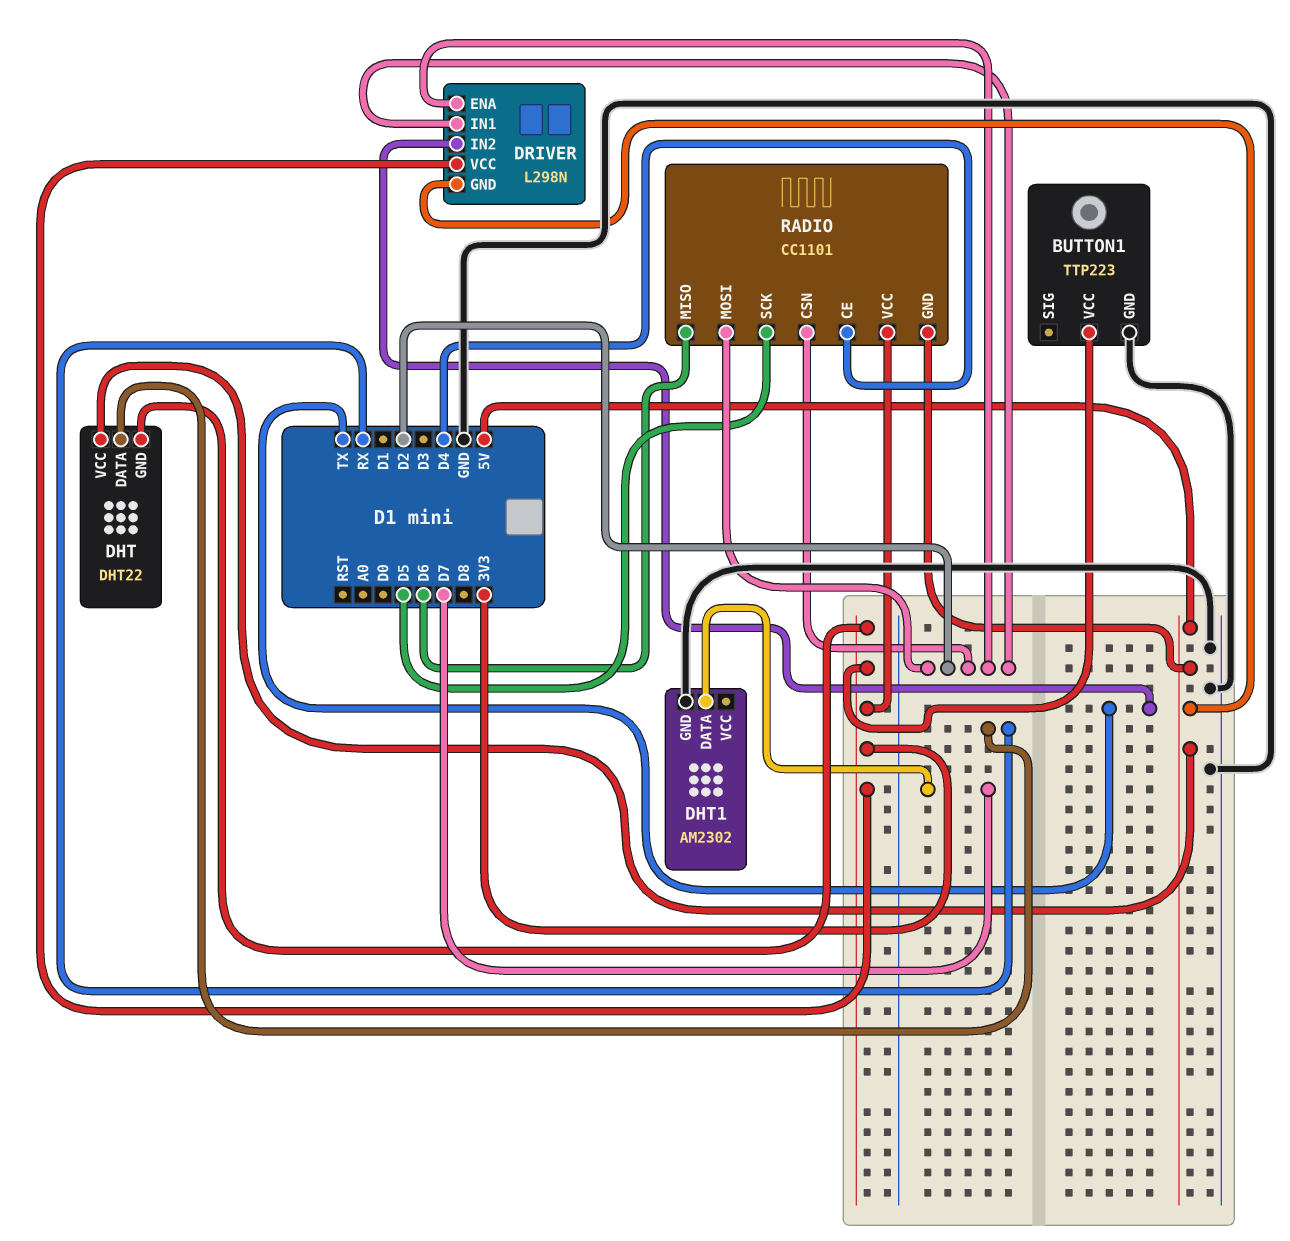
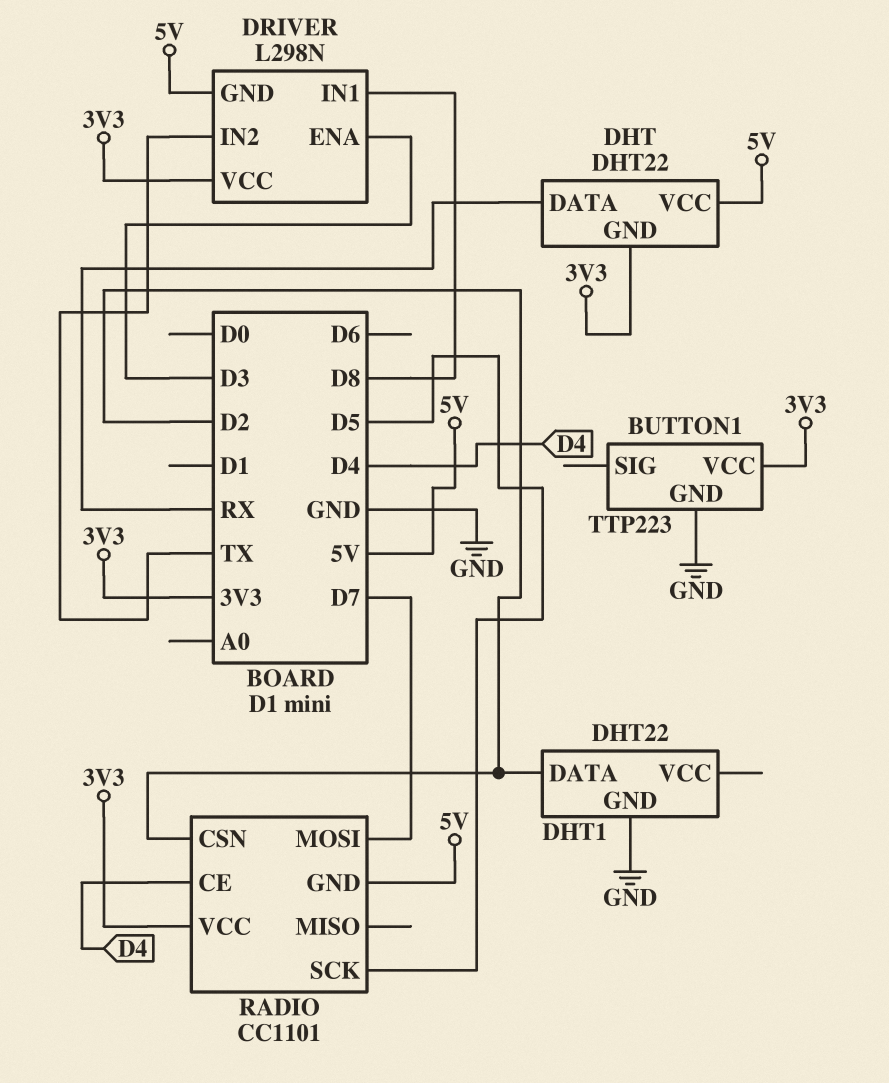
DHT1: AM2302 -> DHT22
DHT1 pin DATA: D7 -> D2
DRIVER pin ENA: D2 -> D3
DRIVER pin IN1: D2 -> D8
RADIO pin MISO: D6 -> none
RADIO pin MOSI: D2 -> D7

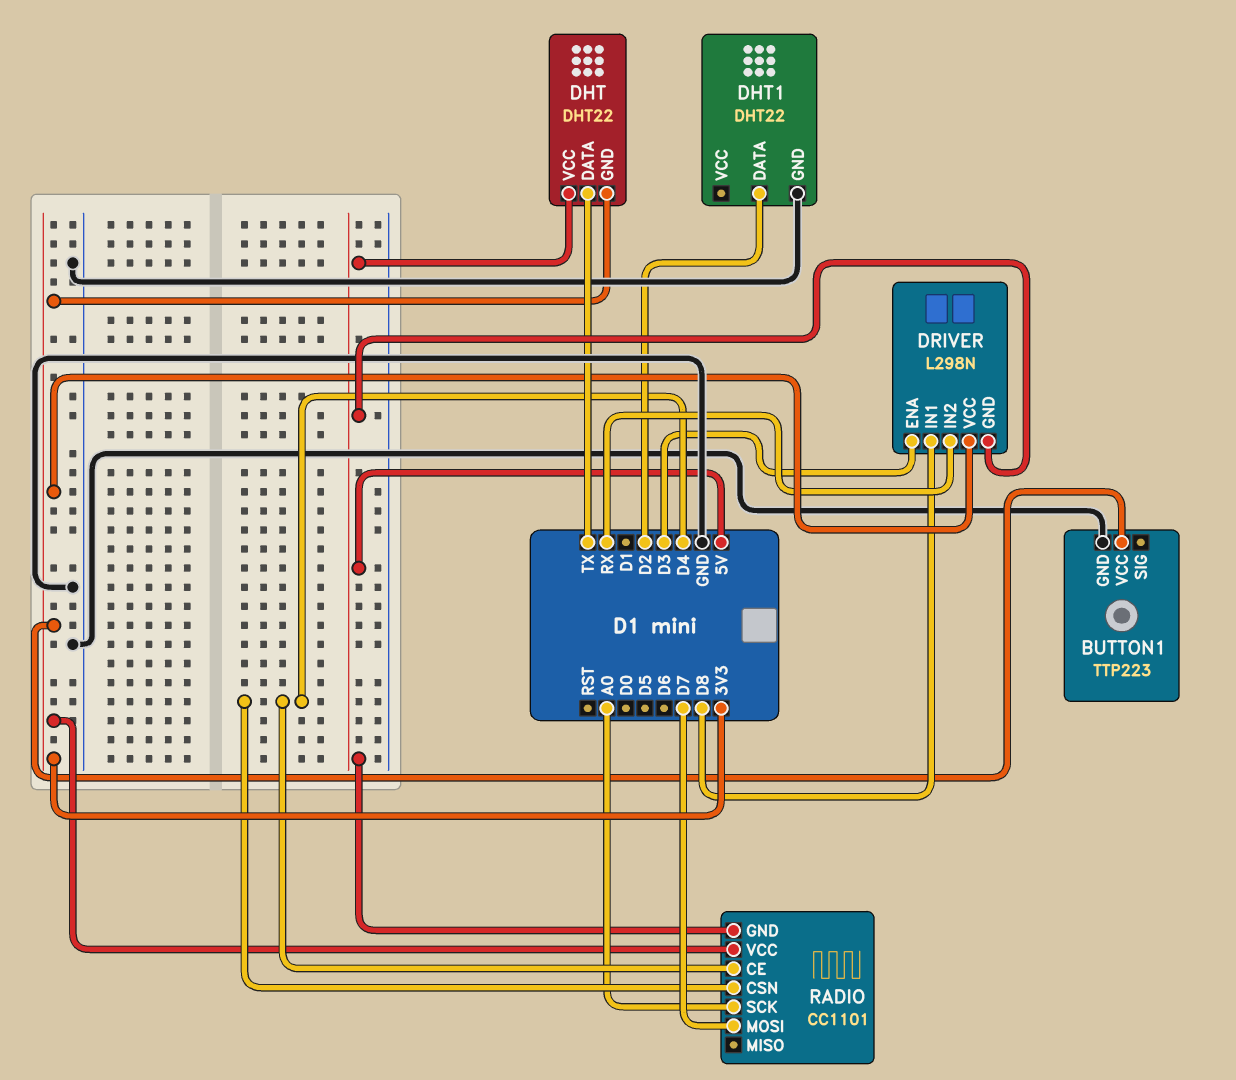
DHT pin DATA: RX -> TX
DRIVER pin IN2: TX -> RX
RADIO pin CSN: D2 -> D4
RADIO pin SCK: D5 -> A0

